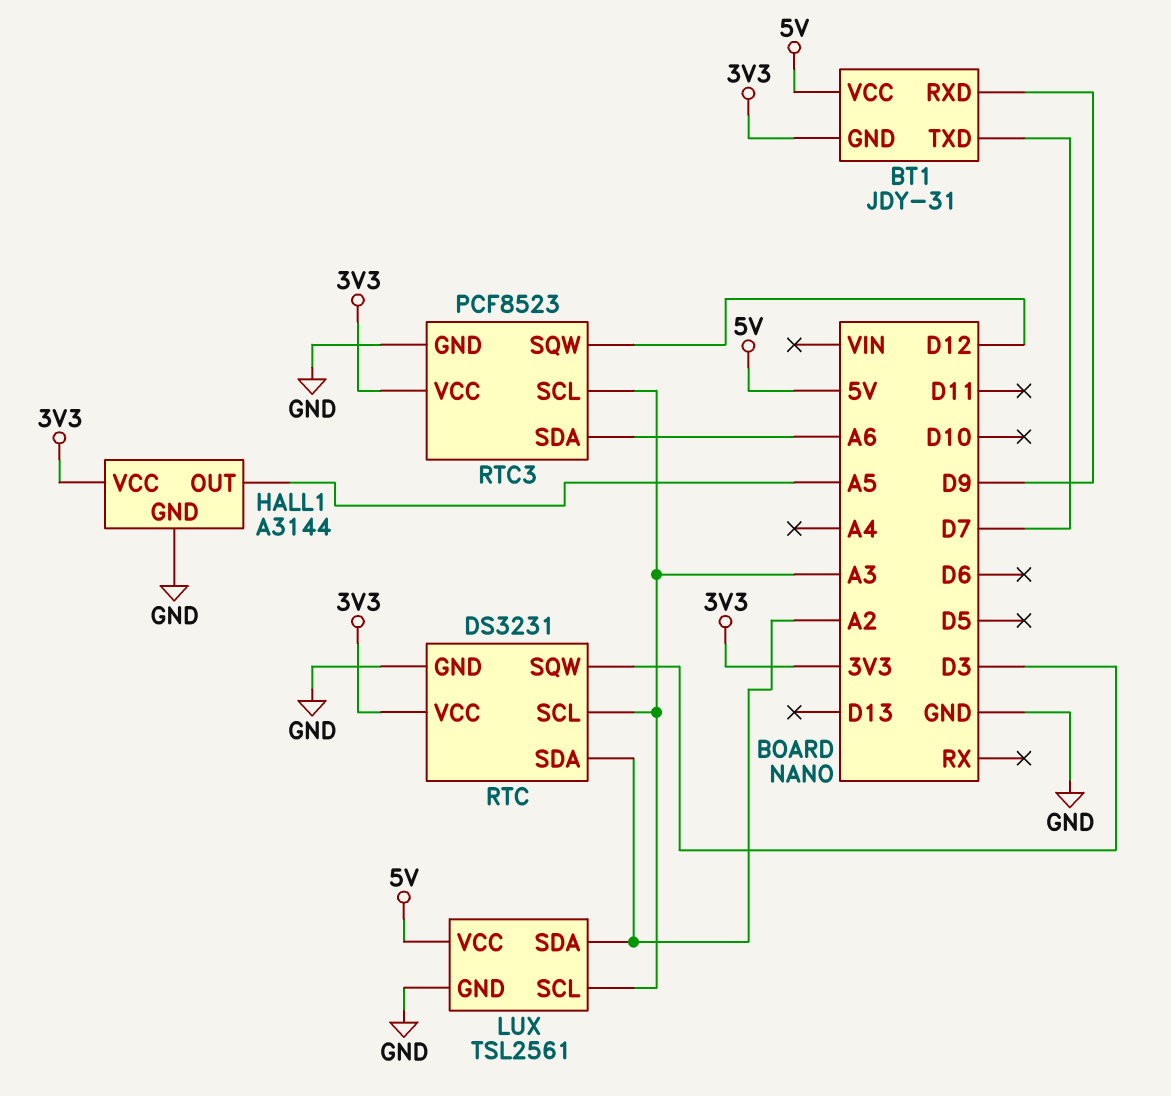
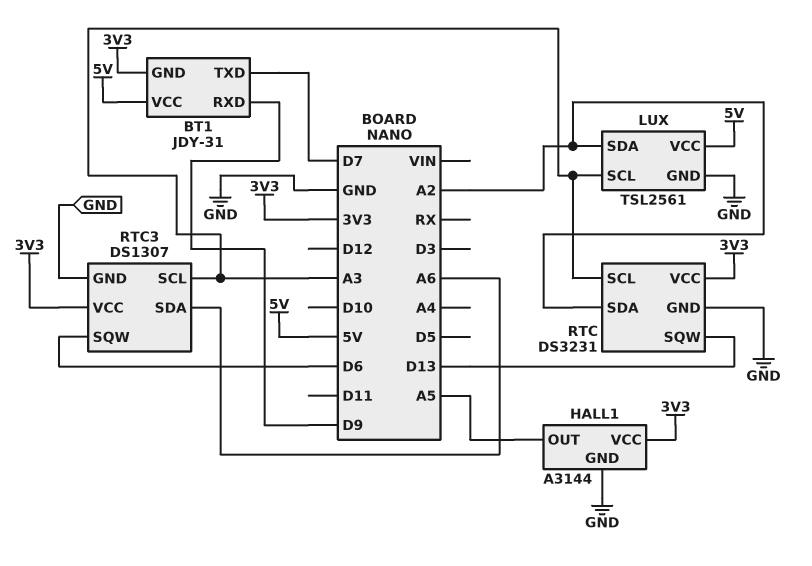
RTC pin SQW: D3 -> D13
RTC3: PCF8523 -> DS1307
RTC3 pin SQW: D12 -> D6

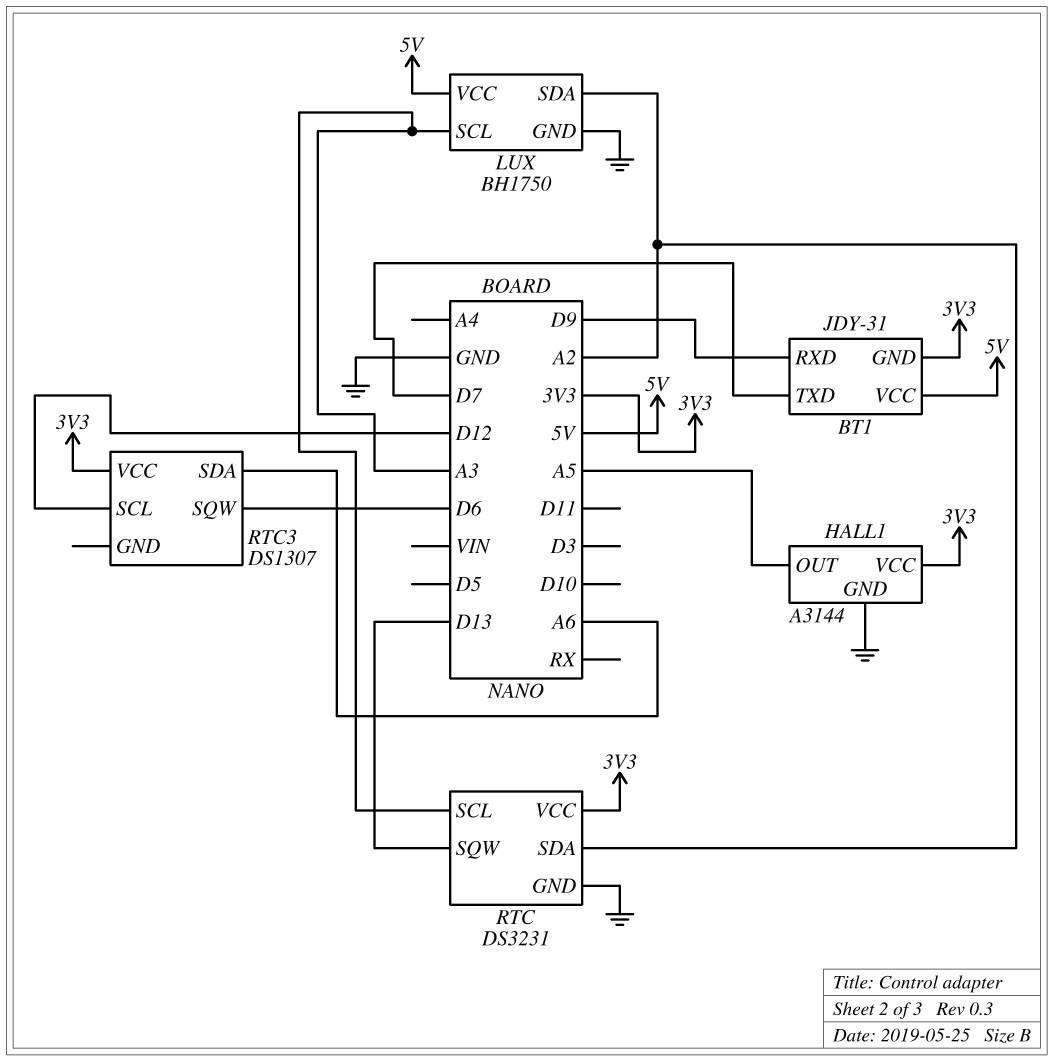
LUX: TSL2561 -> BH1750
RTC3 pin GND: GND -> none
RTC3 pin SCL: A3 -> D12

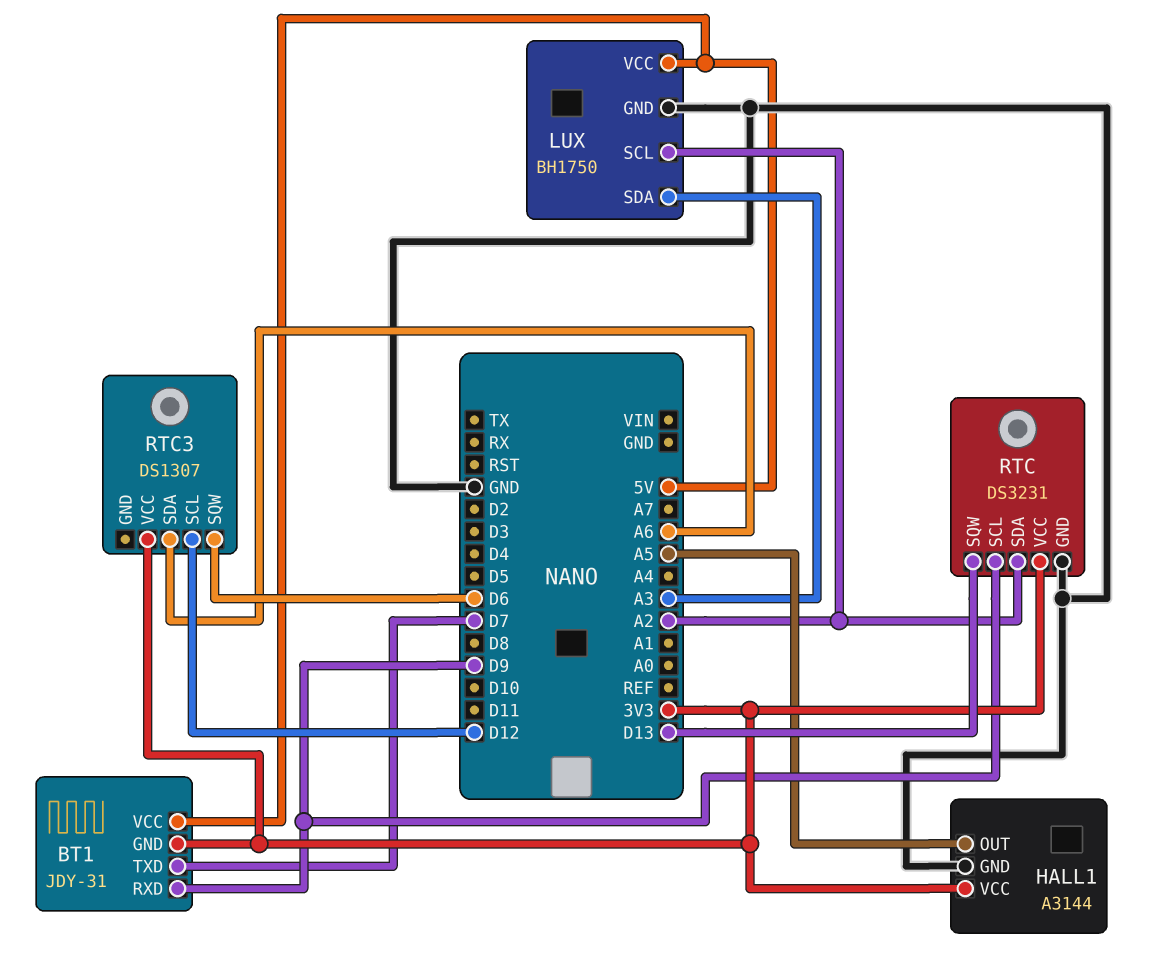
LUX pin SCL: A3 -> A2
LUX pin SDA: A2 -> A3
RTC pin SCL: A3 -> D9

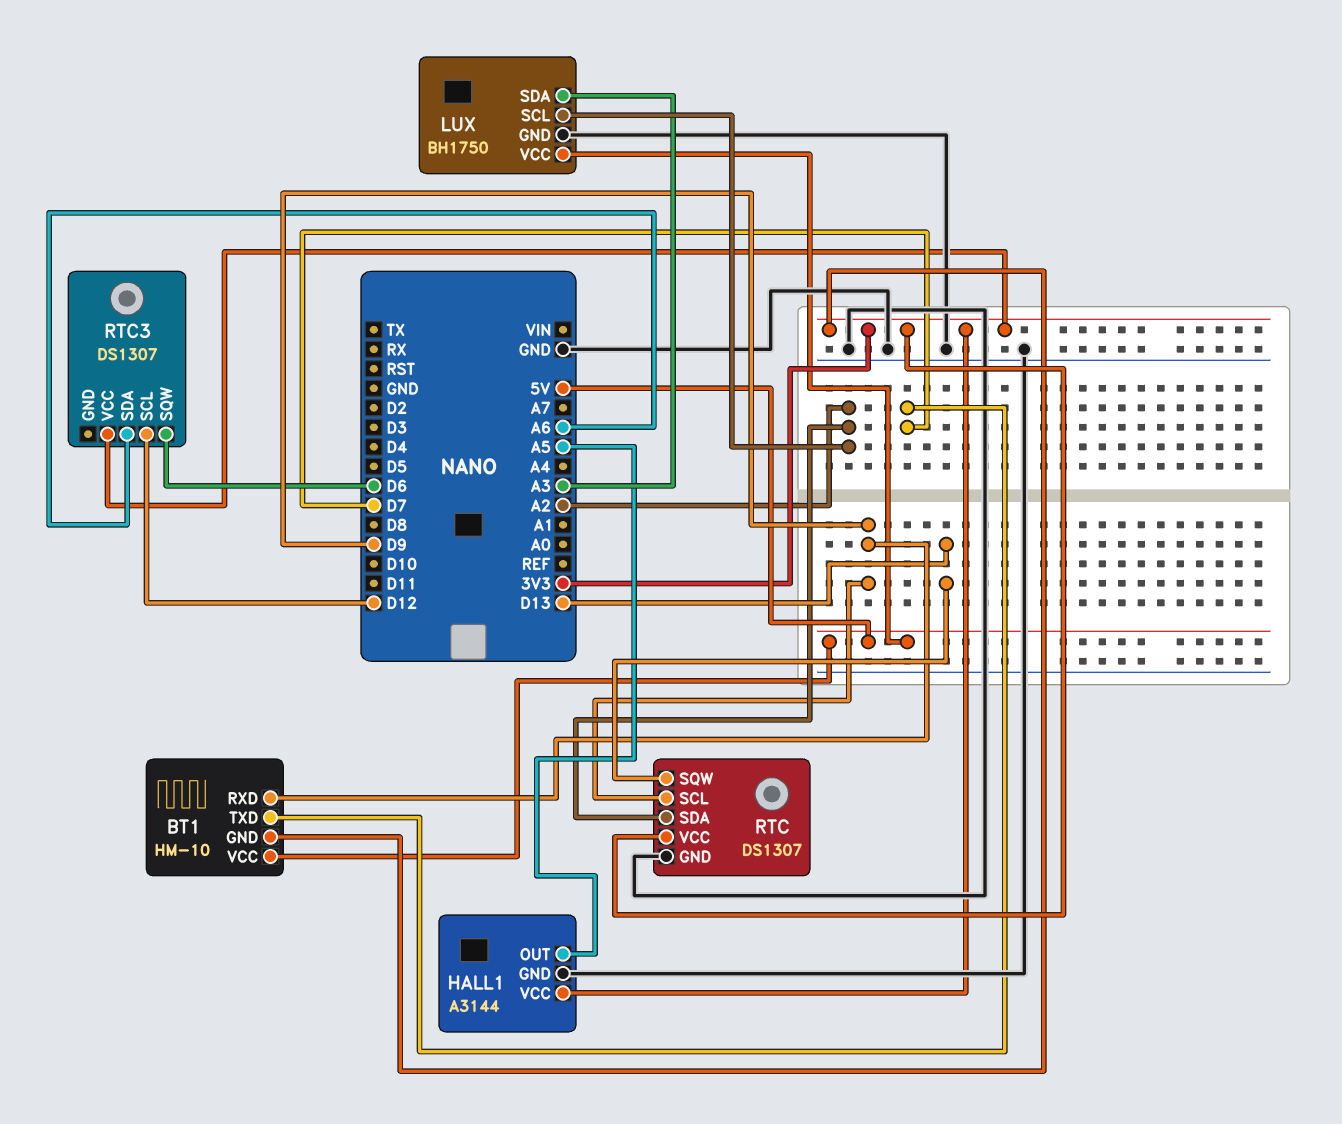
BT1: JDY-31 -> HM-10
RTC: DS3231 -> DS1307

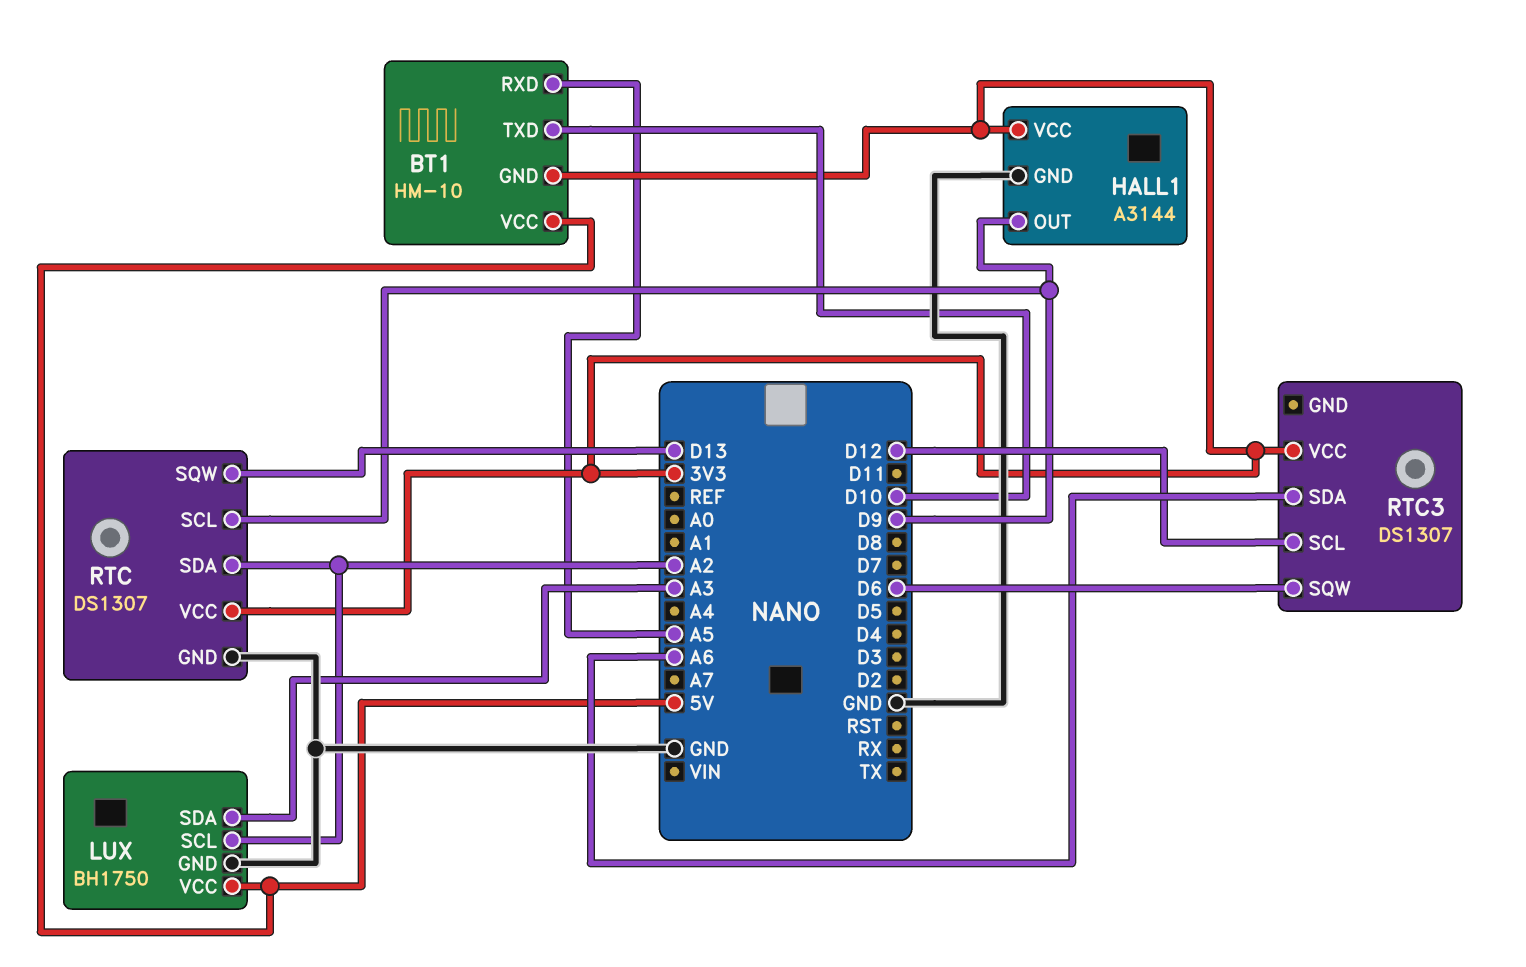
BT1 pin RXD: D9 -> A5
BT1 pin TXD: D7 -> D10
HALL1 pin OUT: A5 -> D9

